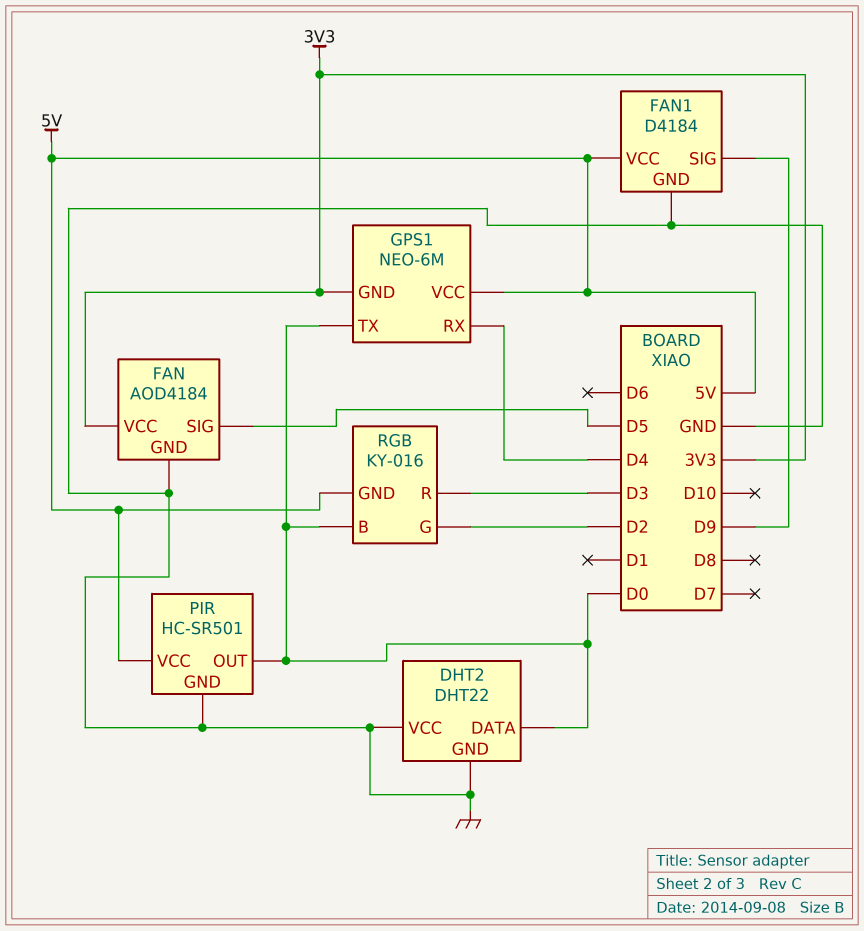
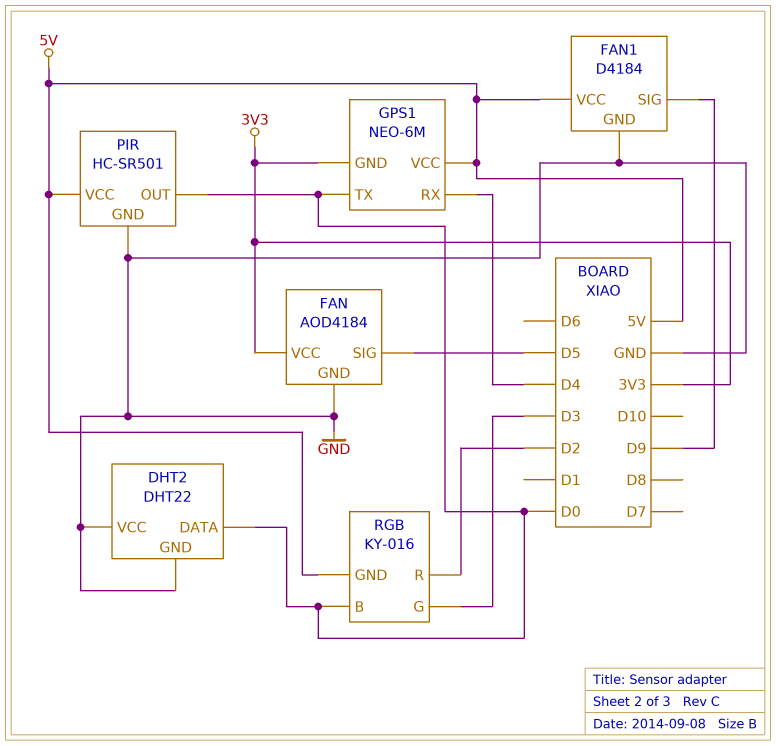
RGB pin G: D2 -> D3
RGB pin R: D3 -> D2

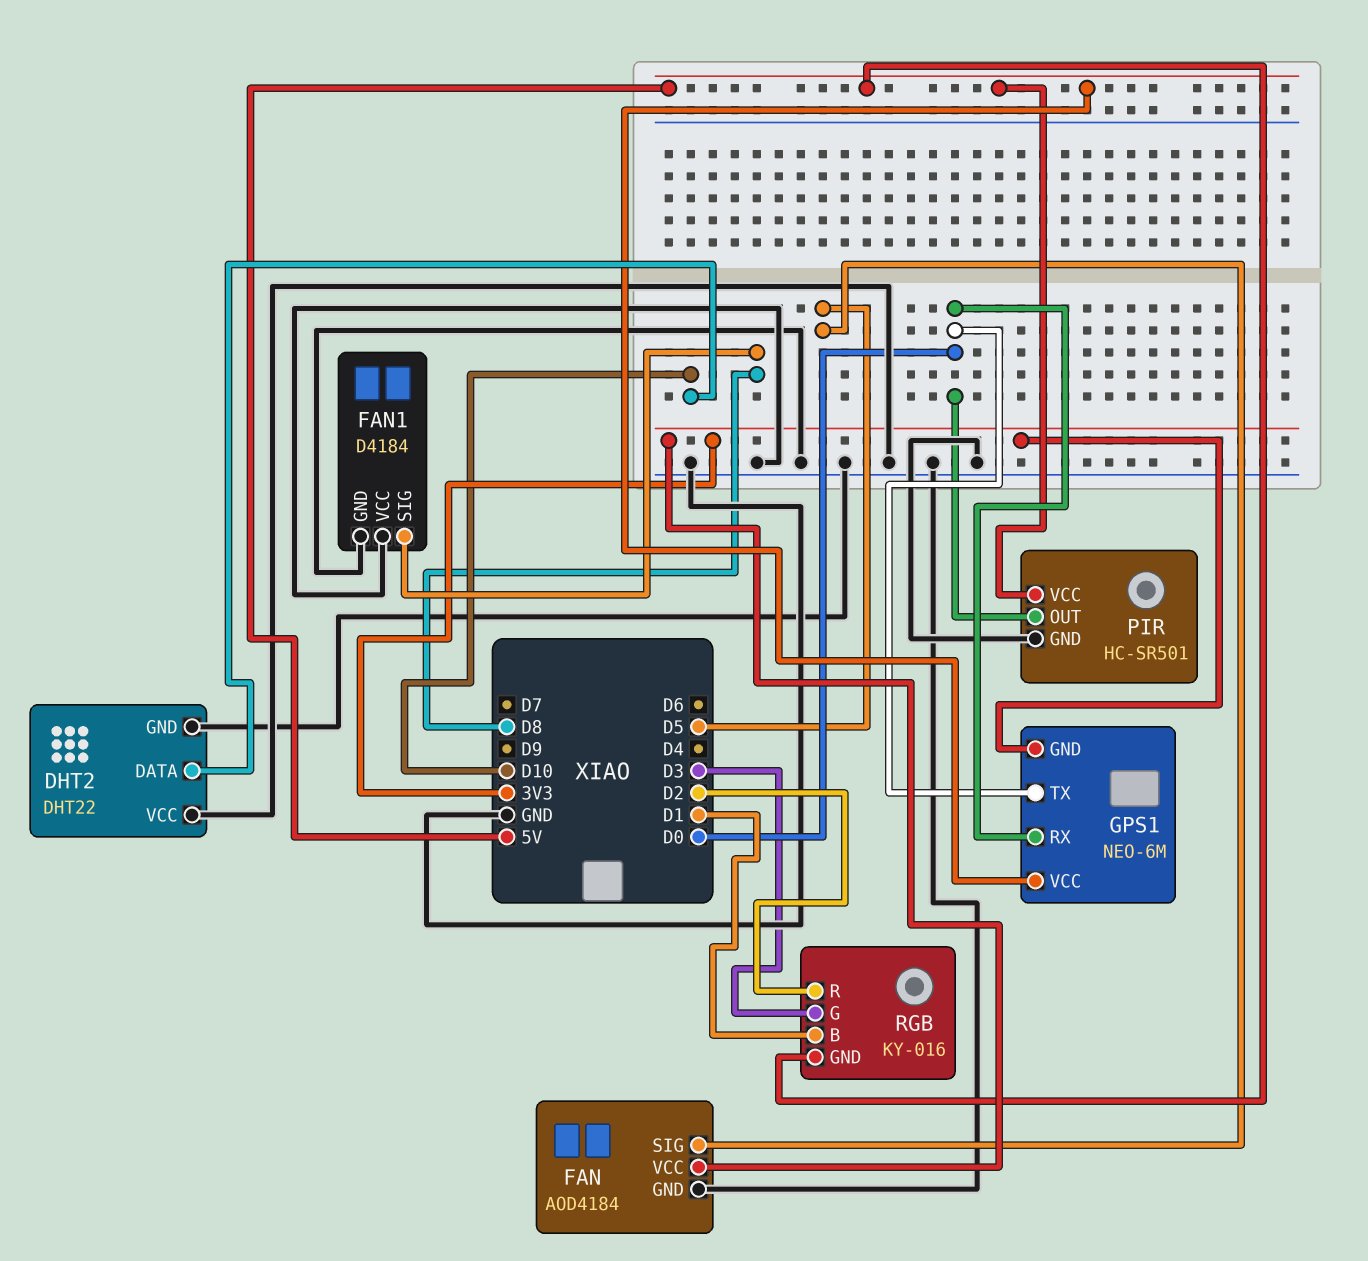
DHT2 pin DATA: D0 -> D10
FAN1 pin SIG: D9 -> D8
FAN1 pin VCC: 5V -> GND
GPS1 pin RX: D4 -> D0
RGB pin B: D0 -> D1

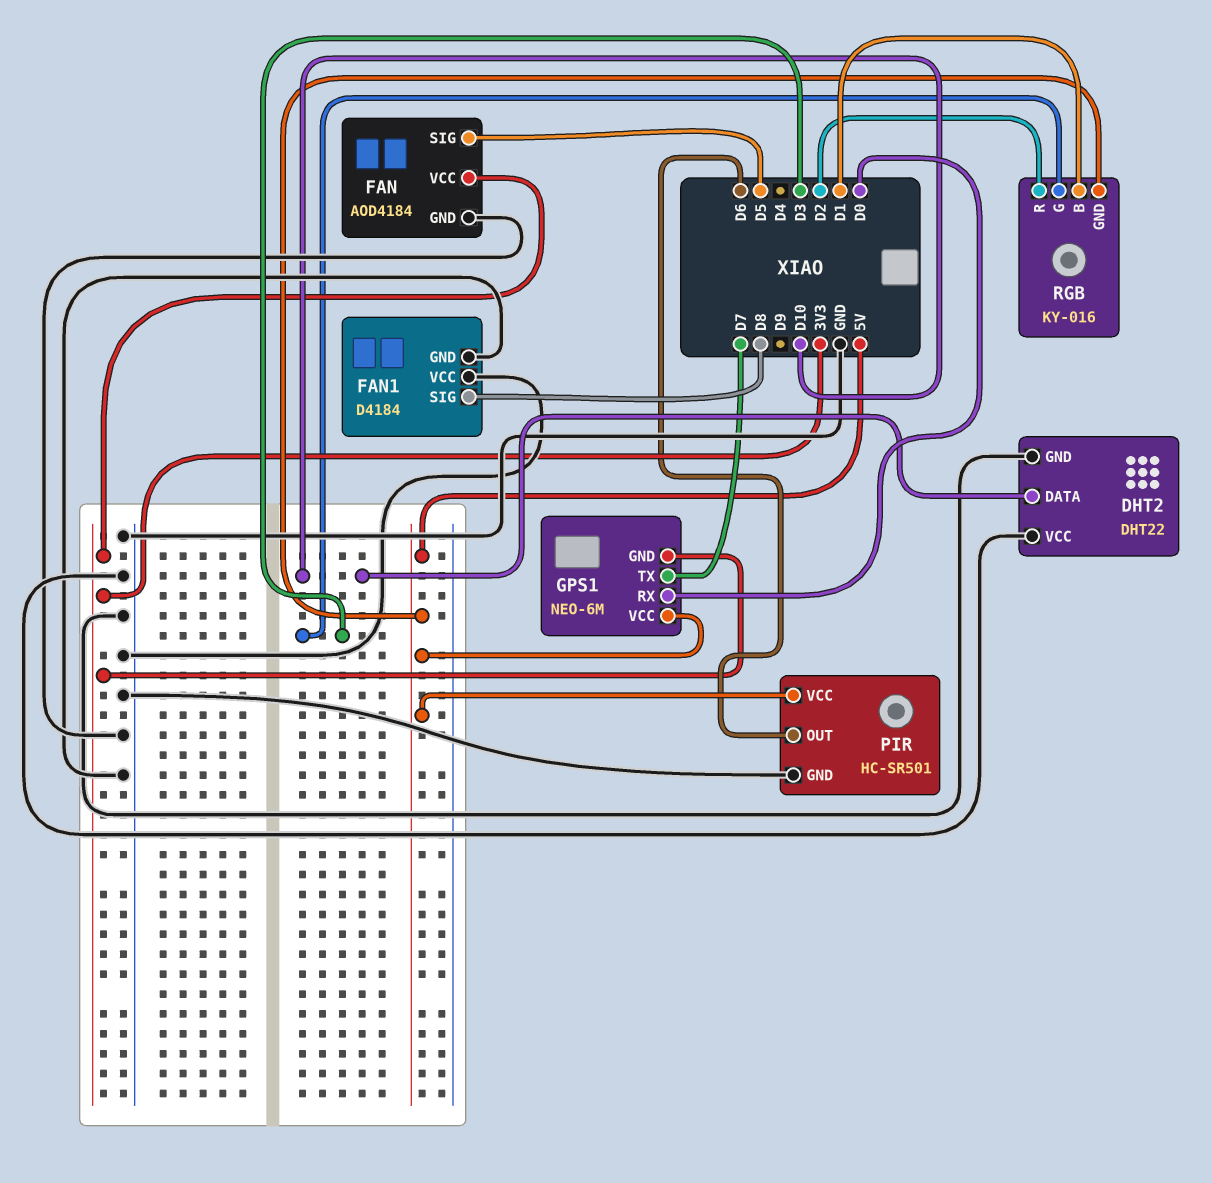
GPS1 pin TX: D0 -> D7
PIR pin OUT: D0 -> D6

